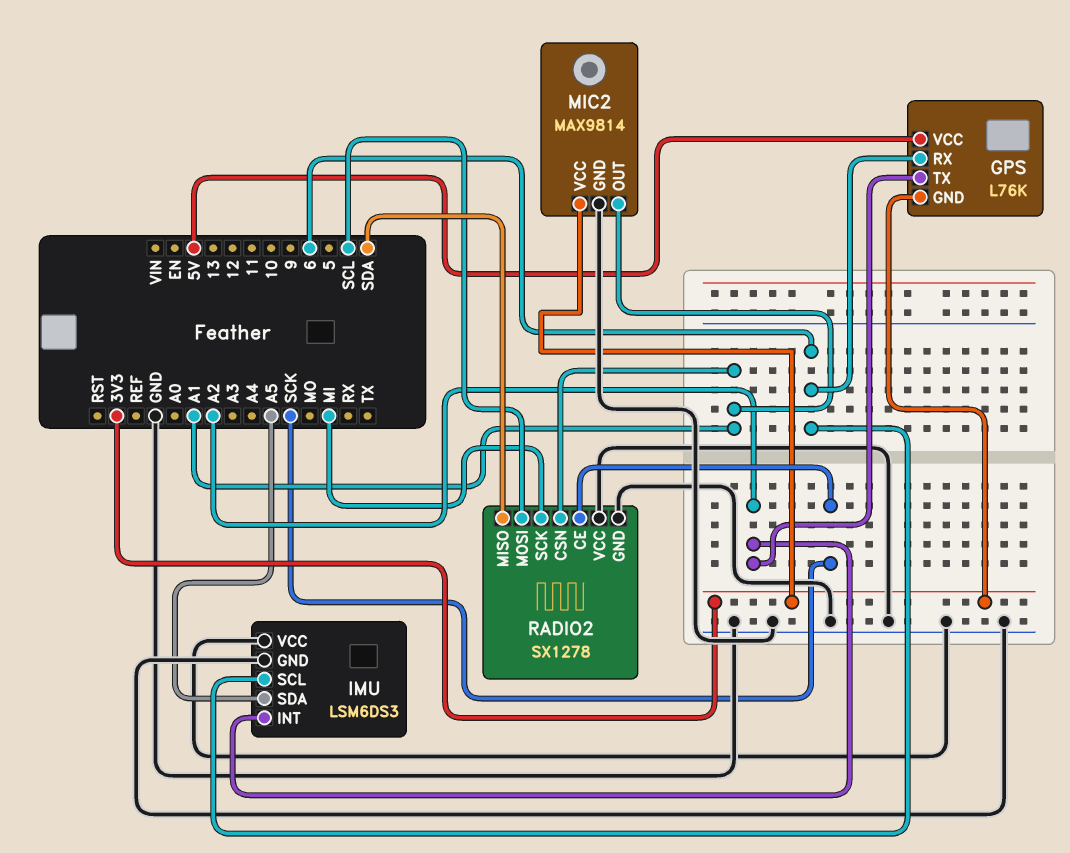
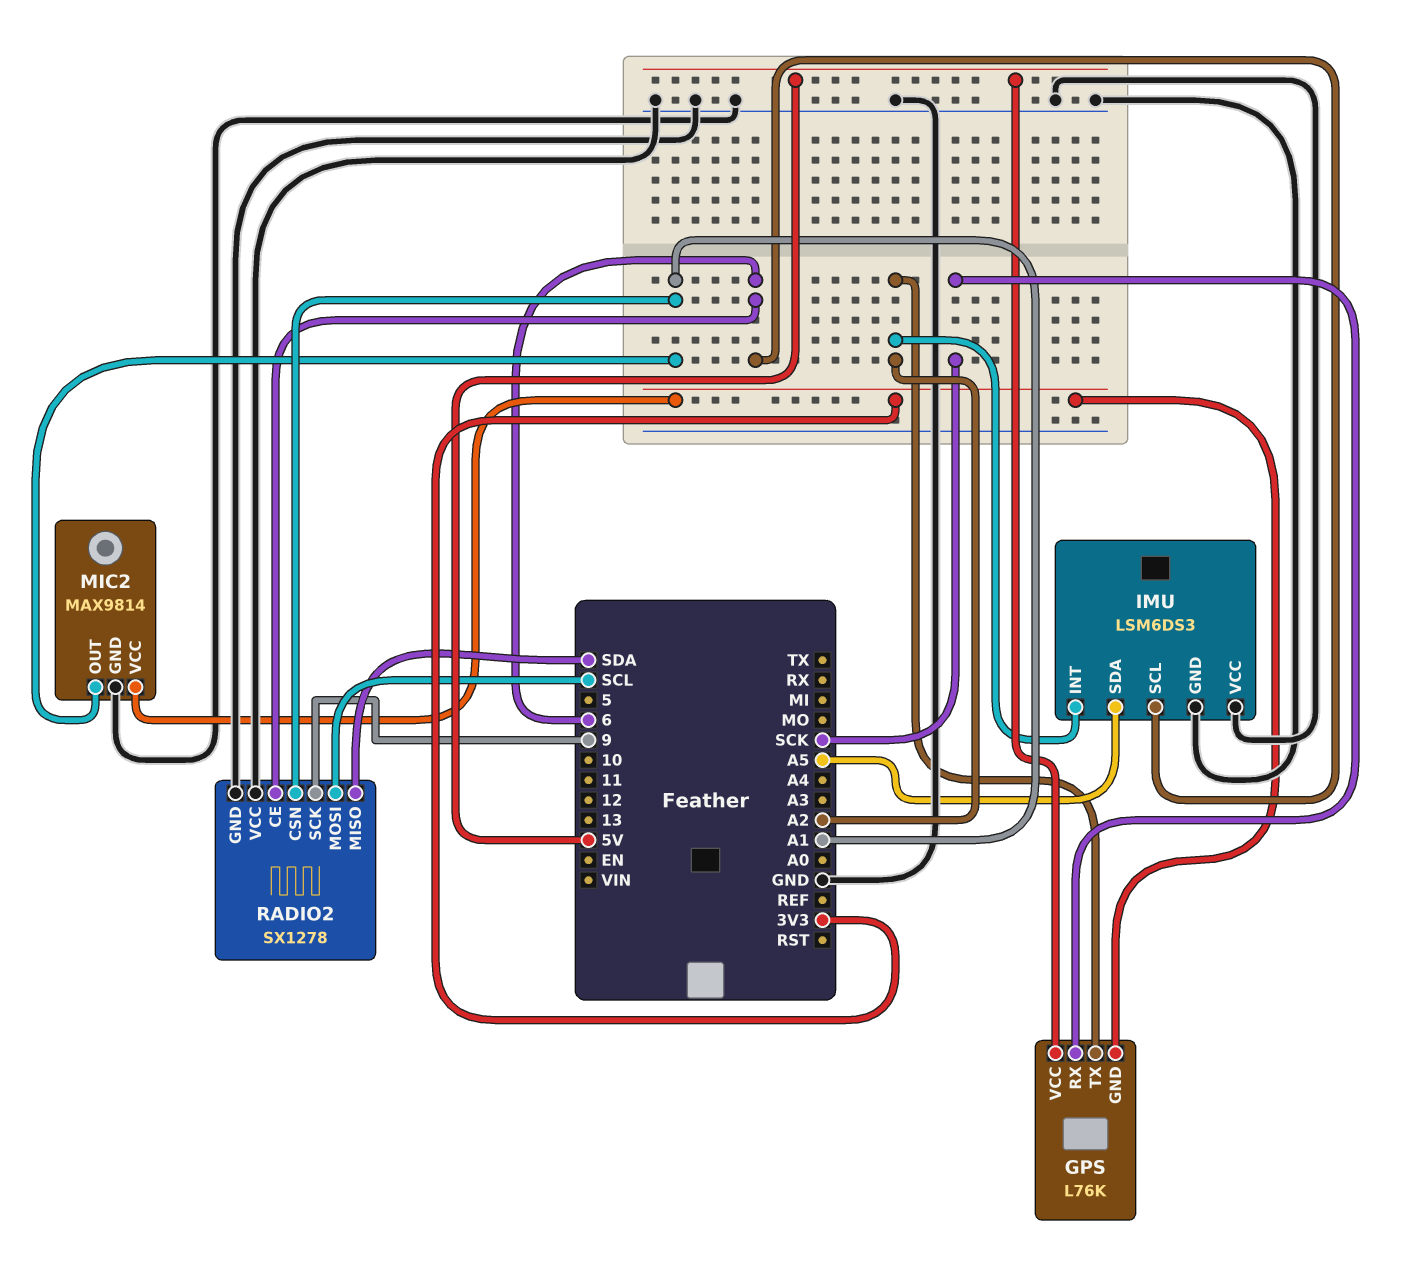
GPS pin RX: 6 -> SCK
RADIO2 pin CE: SCK -> 6
RADIO2 pin SCK: MI -> 9

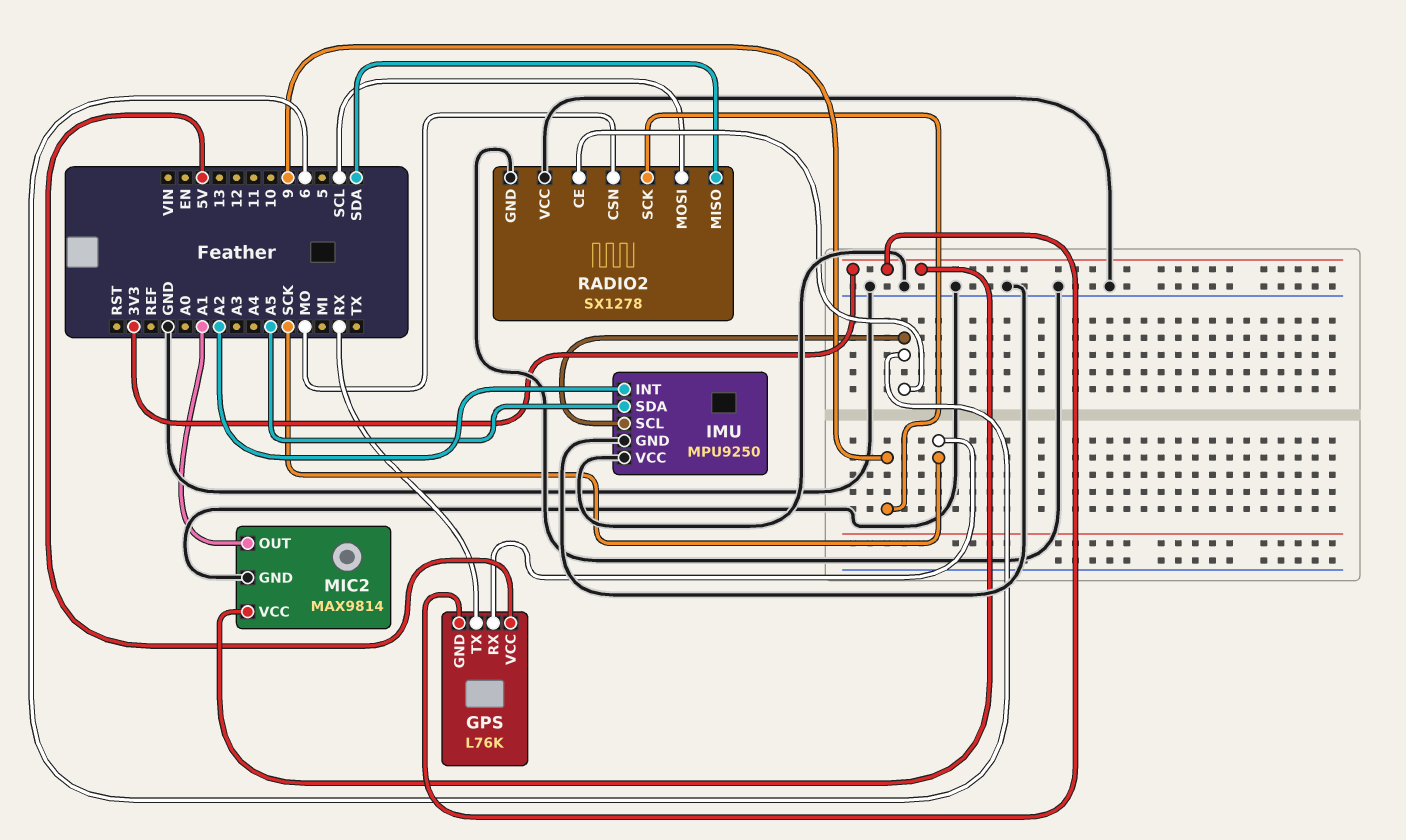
GPS pin TX: A2 -> RX
IMU: LSM6DS3 -> MPU9250
RADIO2 pin CSN: A1 -> MO

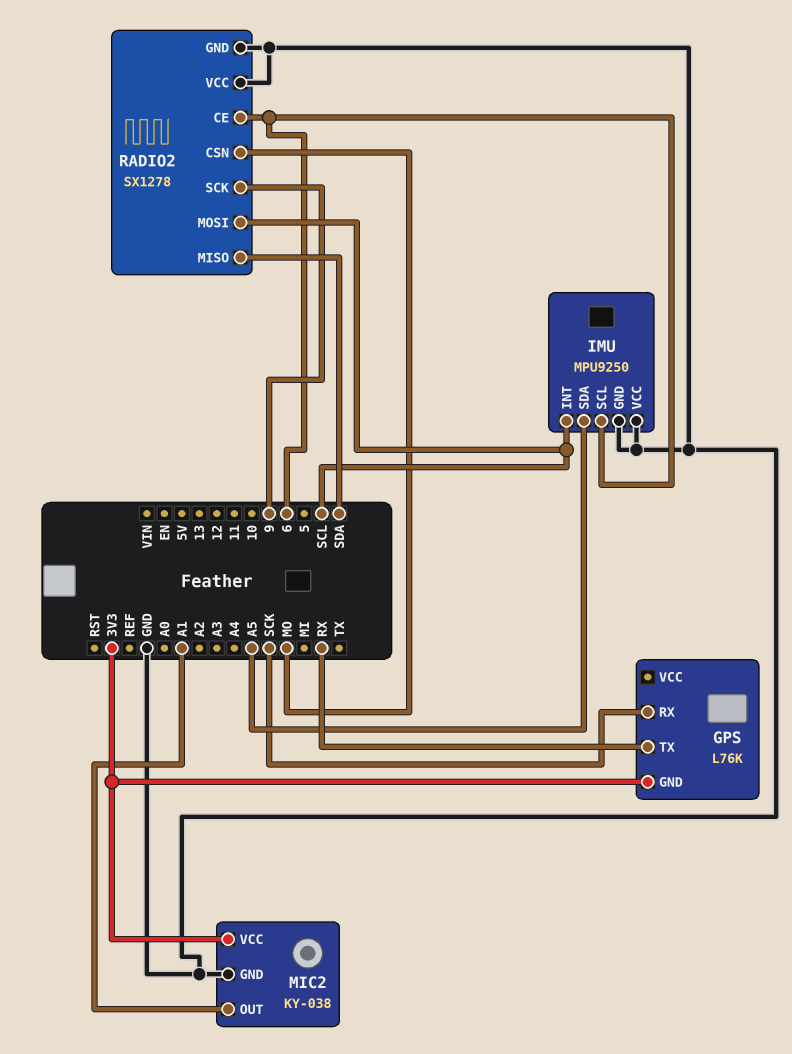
GPS pin VCC: 5V -> none
IMU pin INT: A2 -> SCL
MIC2: MAX9814 -> KY-038

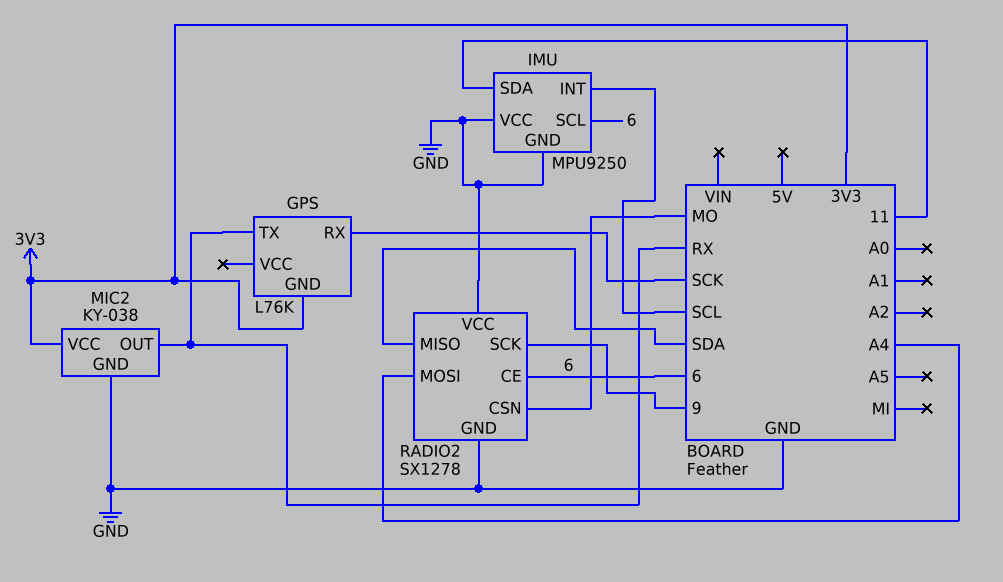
IMU pin SDA: A5 -> 11
MIC2 pin OUT: A1 -> RX
RADIO2 pin MOSI: SCL -> A4

